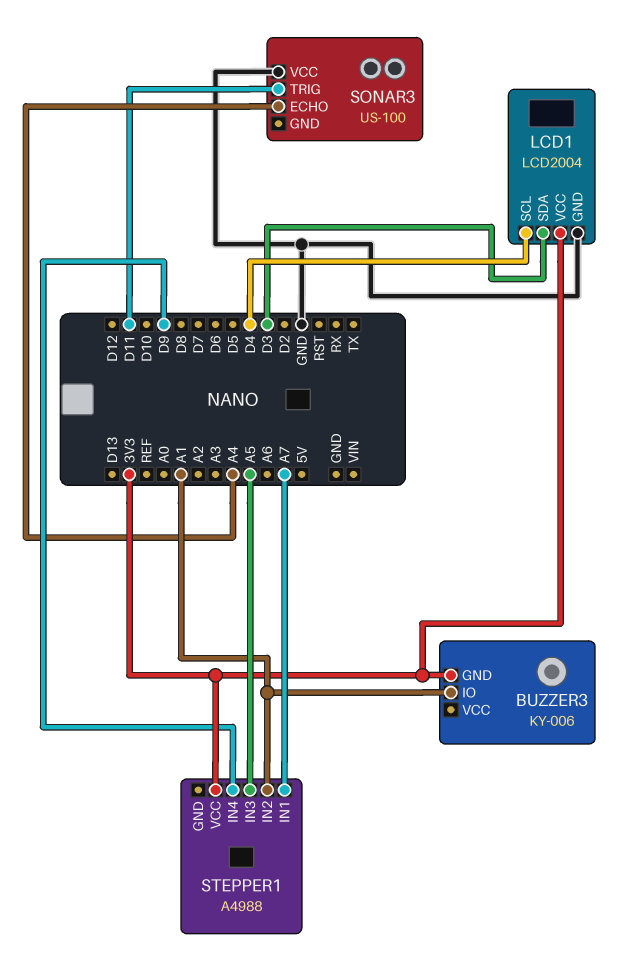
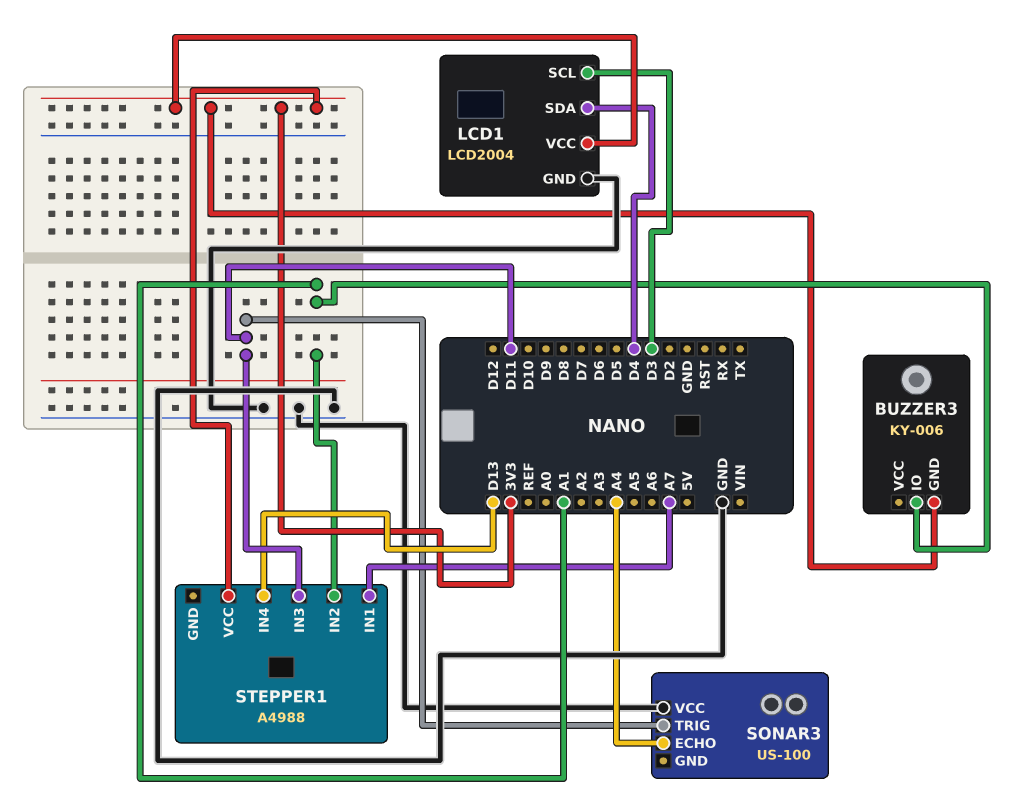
LCD1 pin SCL: D4 -> D3
LCD1 pin SDA: D3 -> D4
STEPPER1 pin IN3: A5 -> D11
STEPPER1 pin IN4: D9 -> D13

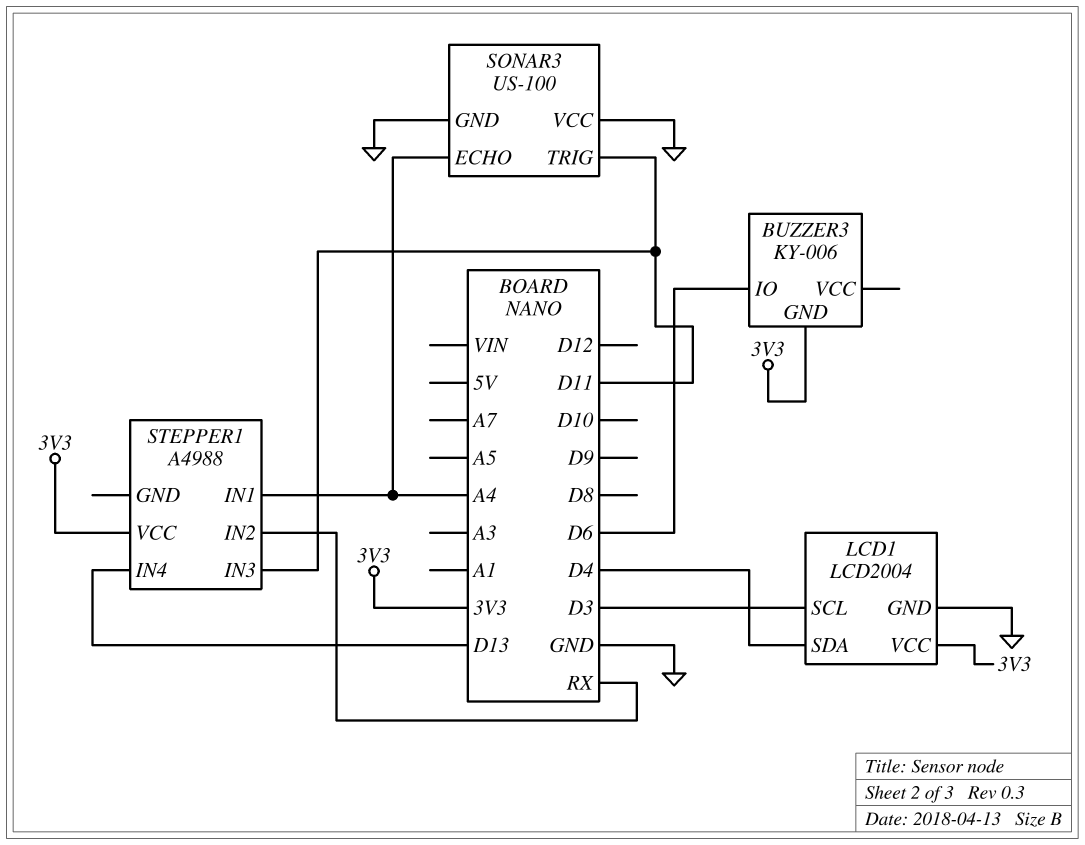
BUZZER3 pin IO: A1 -> D6
SONAR3 pin GND: none -> GND
STEPPER1 pin IN1: A7 -> A4
STEPPER1 pin IN2: A1 -> RX

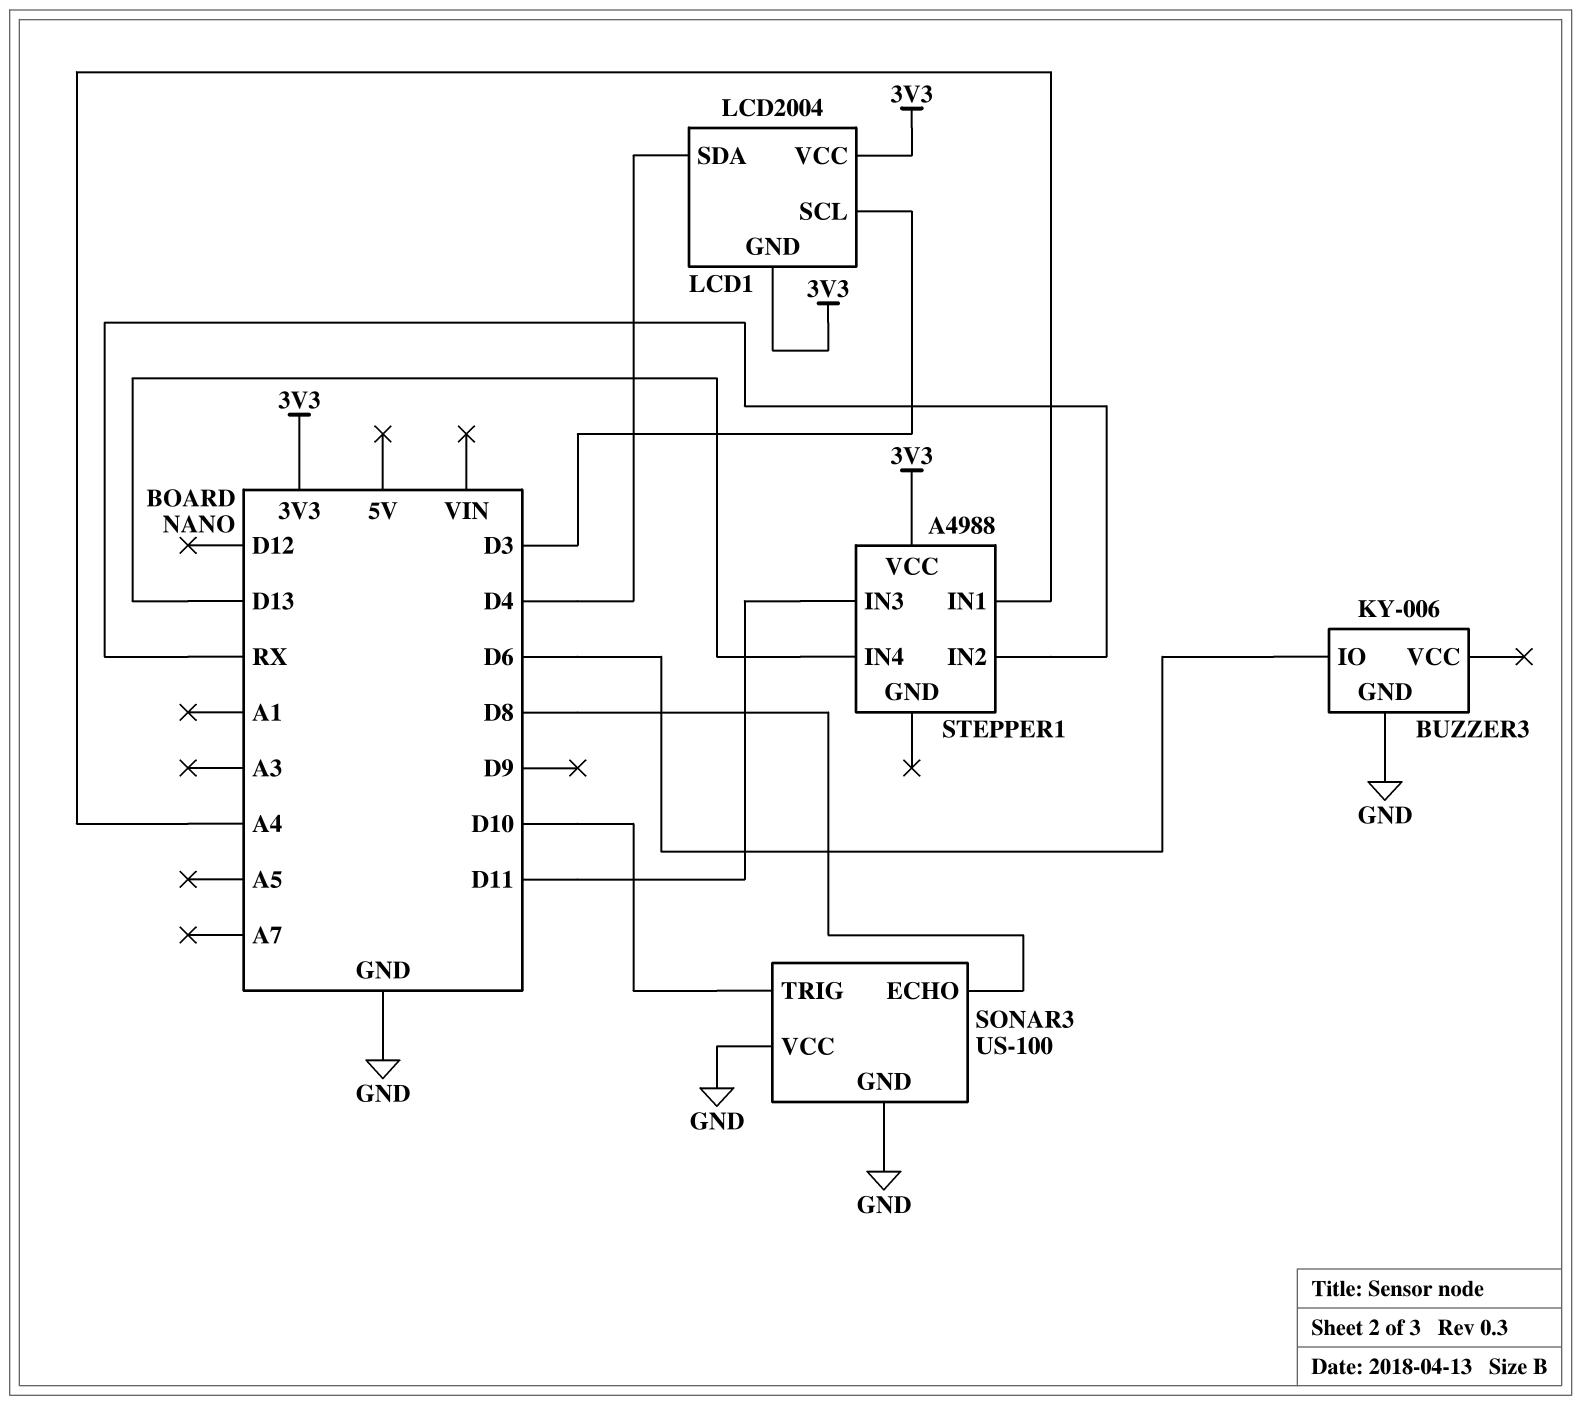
BUZZER3 pin GND: 3V3 -> GND
LCD1 pin GND: GND -> 3V3
SONAR3 pin ECHO: A4 -> D8
SONAR3 pin TRIG: D11 -> D10

